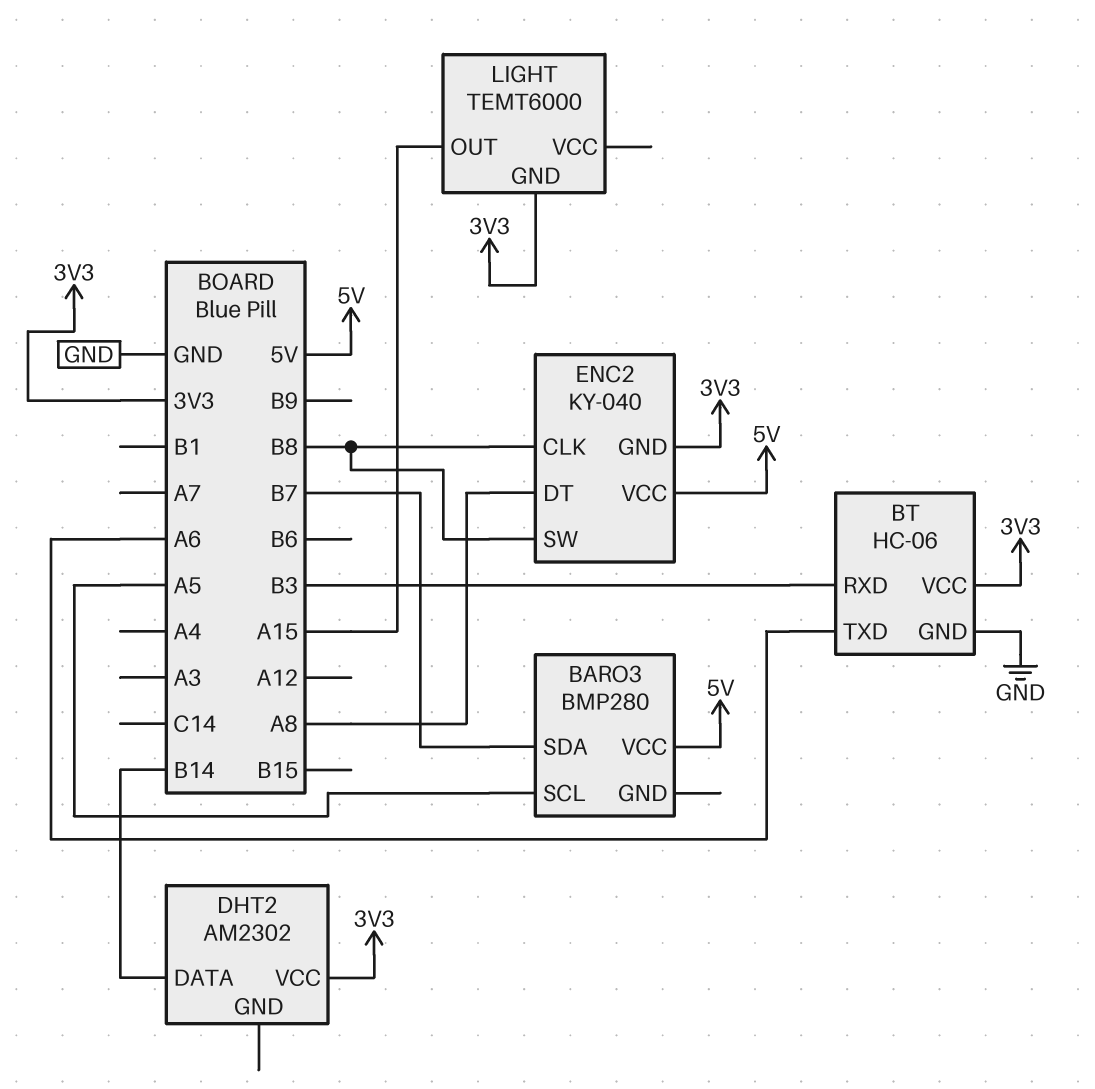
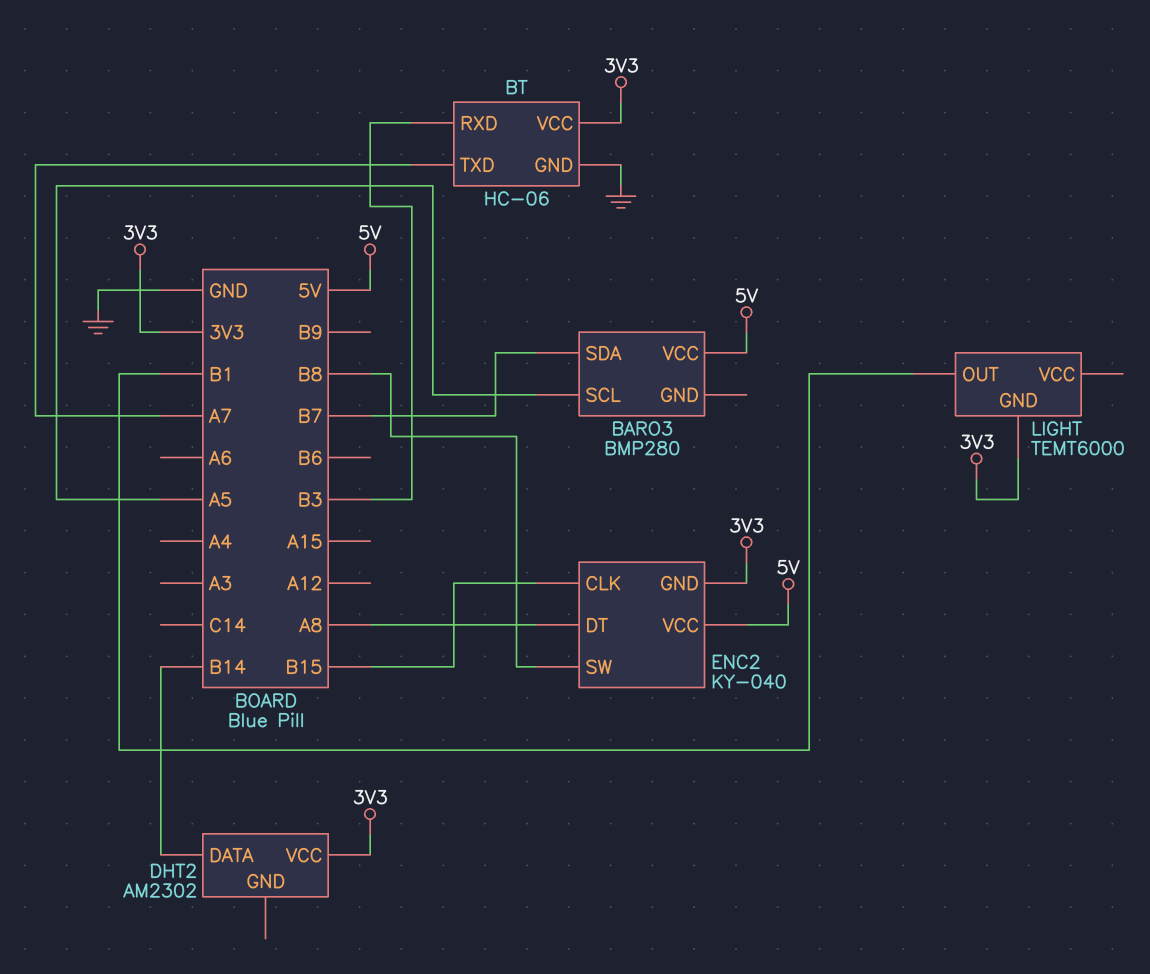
BT pin TXD: A6 -> A7
ENC2 pin CLK: B8 -> B15
LIGHT pin OUT: A15 -> B1

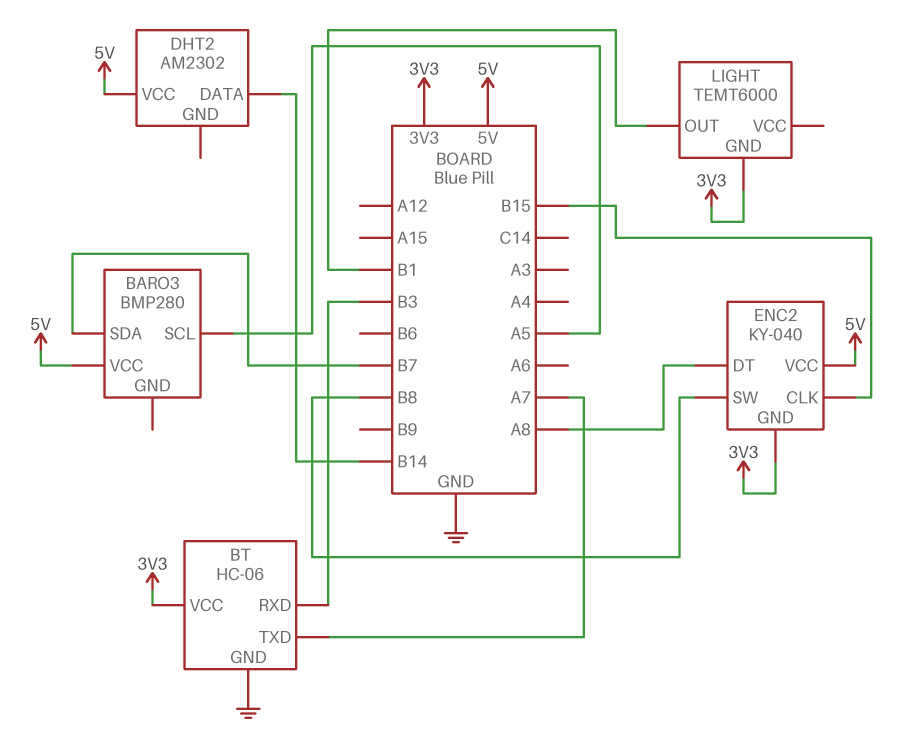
DHT2 pin VCC: 3V3 -> 5V

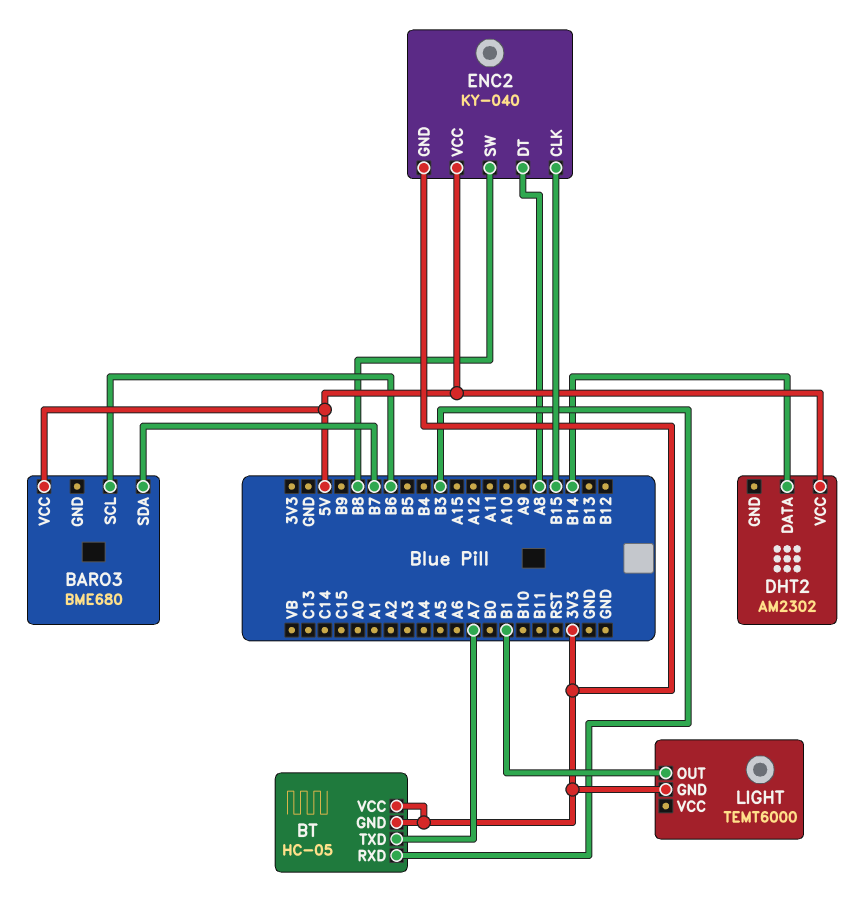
BARO3: BMP280 -> BME680
BARO3 pin SCL: A5 -> B6
BT: HC-06 -> HC-05
BT pin GND: GND -> 3V3

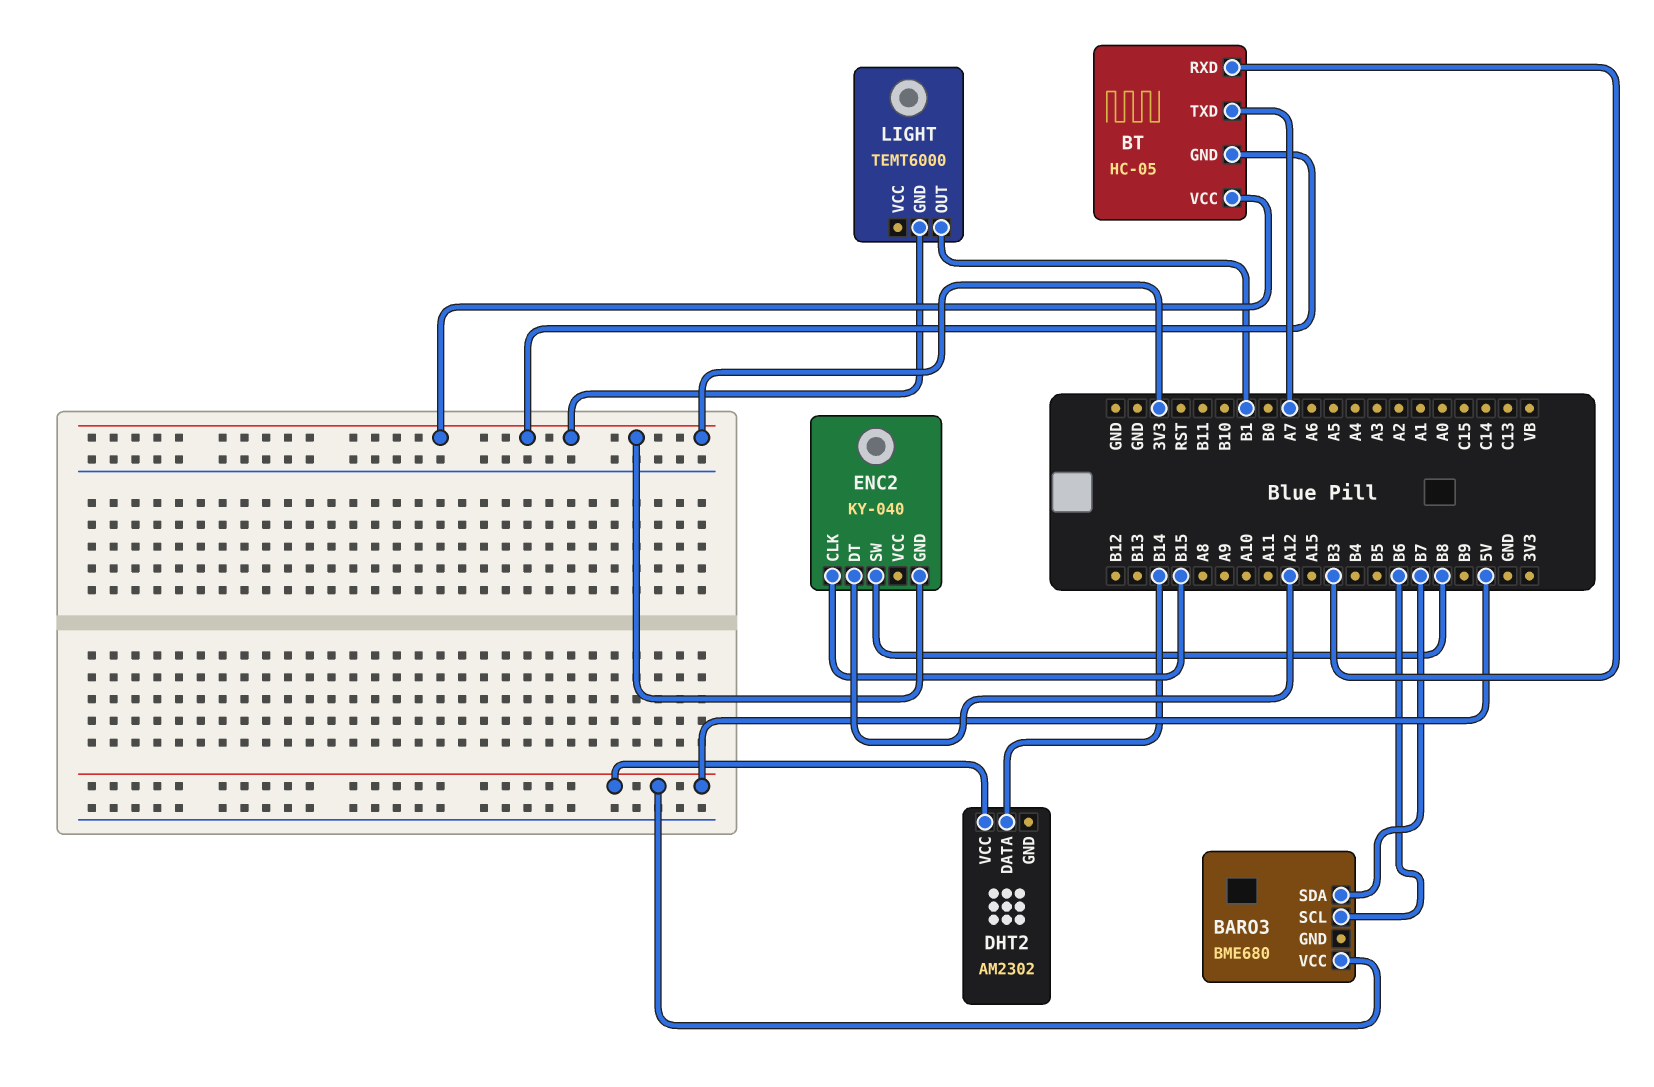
ENC2 pin DT: A8 -> A12
ENC2 pin VCC: 5V -> none

